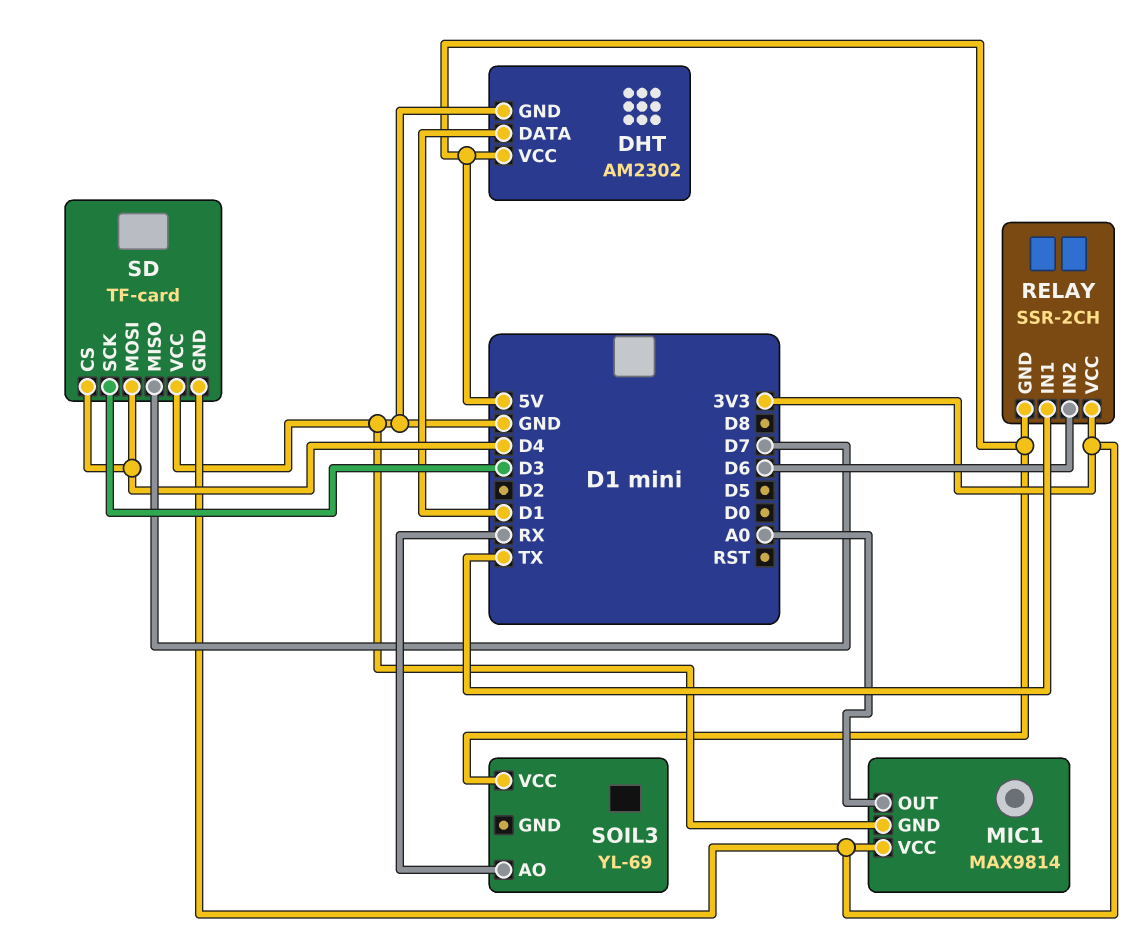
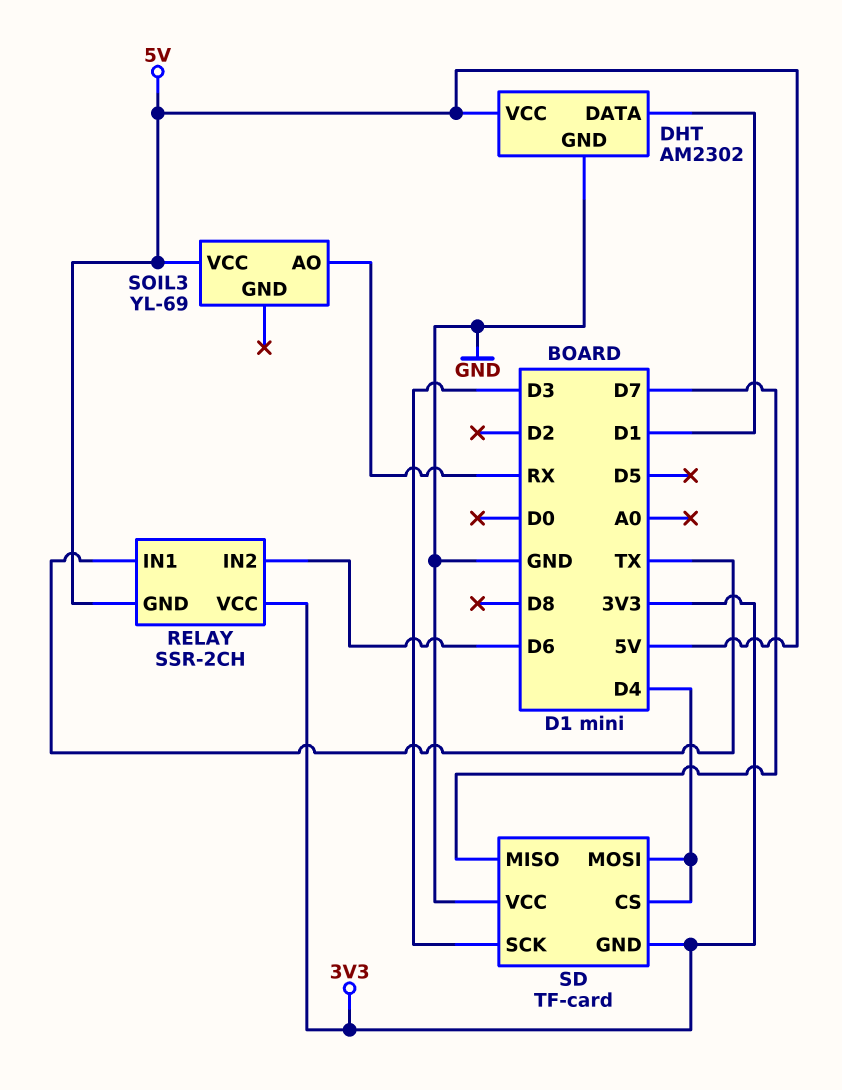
MIC1: MAX9814 -> none
MIC1 pin GND: GND -> none
MIC1 pin OUT: A0 -> none
MIC1 pin VCC: 3V3 -> none

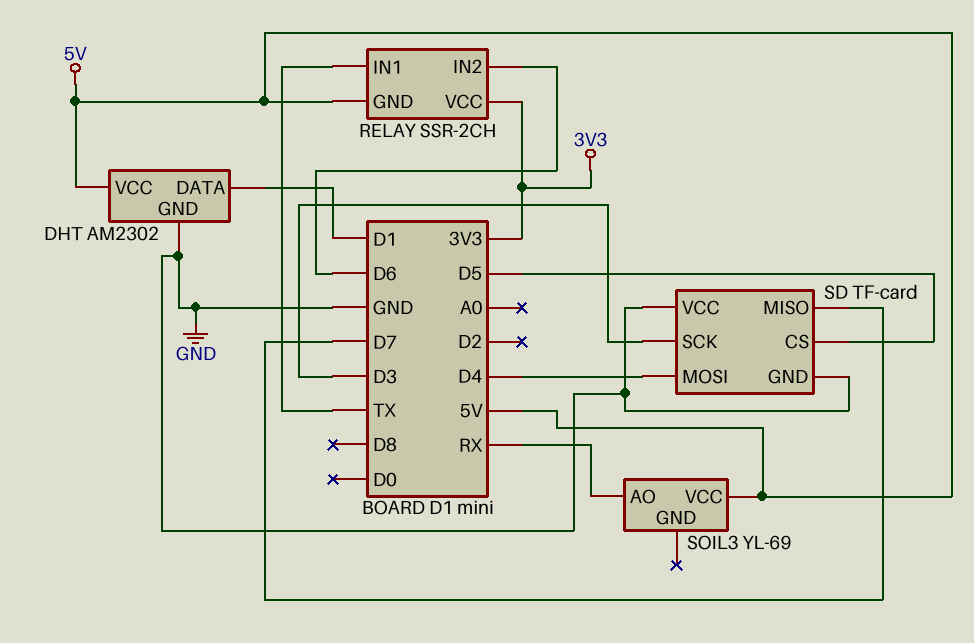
SD pin CS: D4 -> D5
SD pin GND: 3V3 -> GND

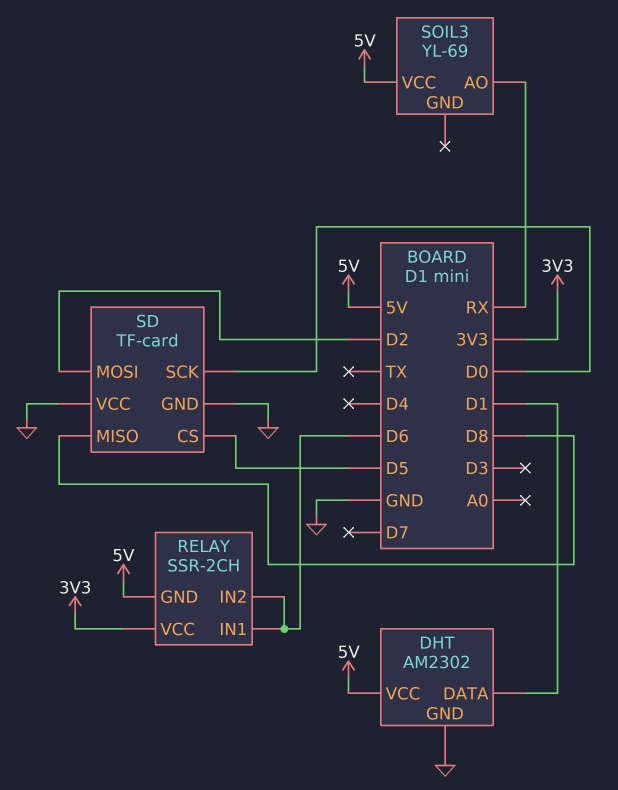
RELAY pin IN1: TX -> D6
SD pin MISO: D7 -> D8
SD pin MOSI: D4 -> D2
SD pin SCK: D3 -> D0

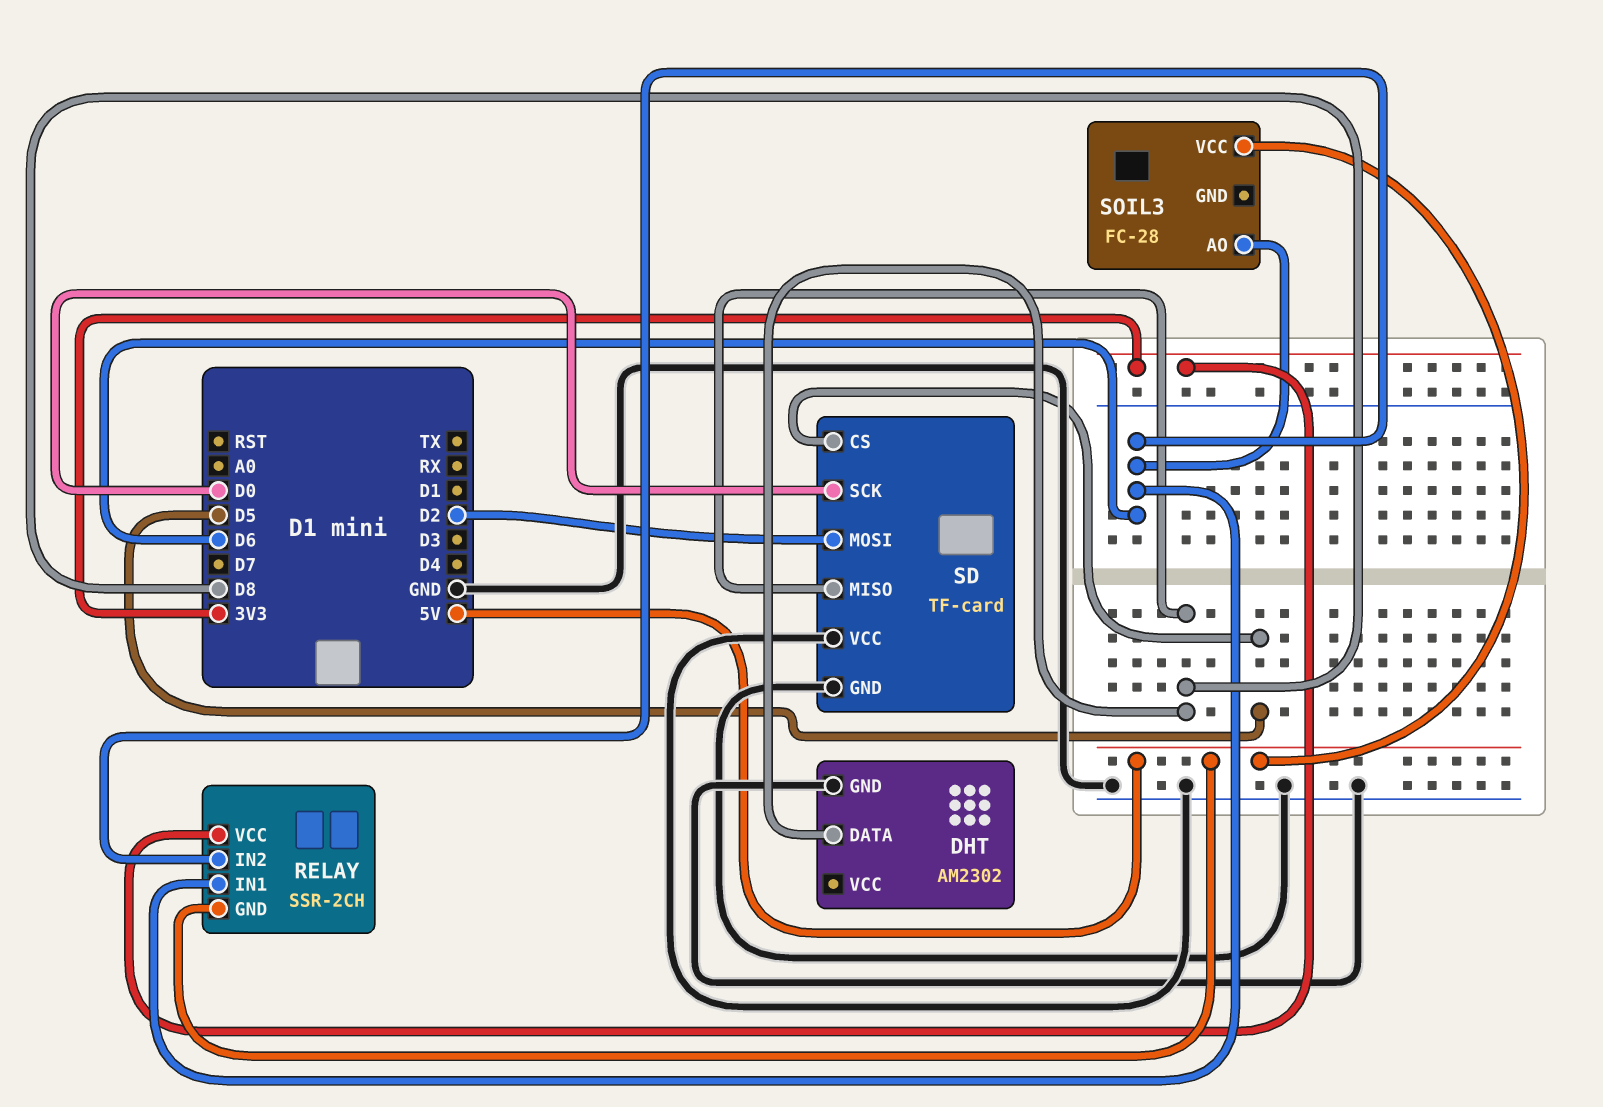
DHT pin DATA: D1 -> D8
DHT pin VCC: 5V -> none
SOIL3: YL-69 -> FC-28
SOIL3 pin AO: RX -> D6

